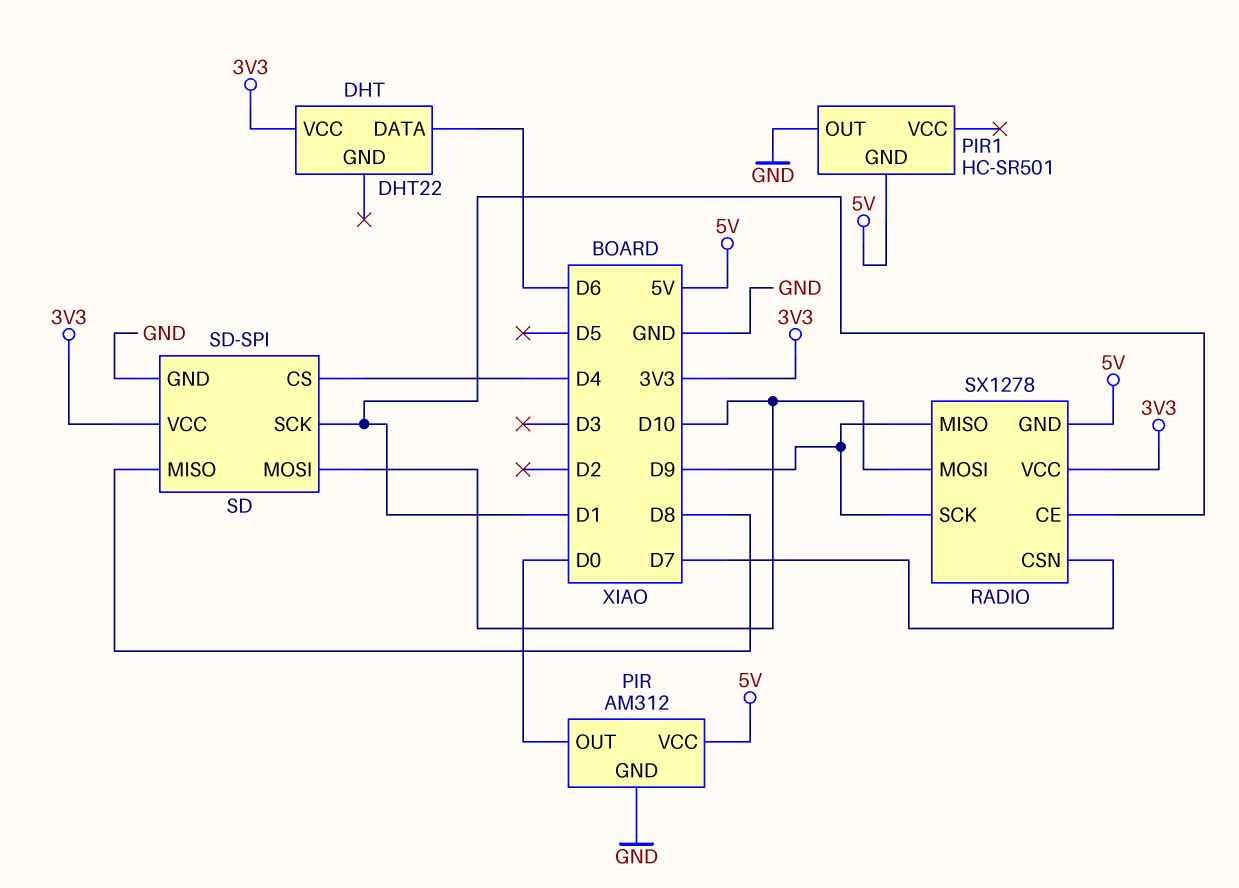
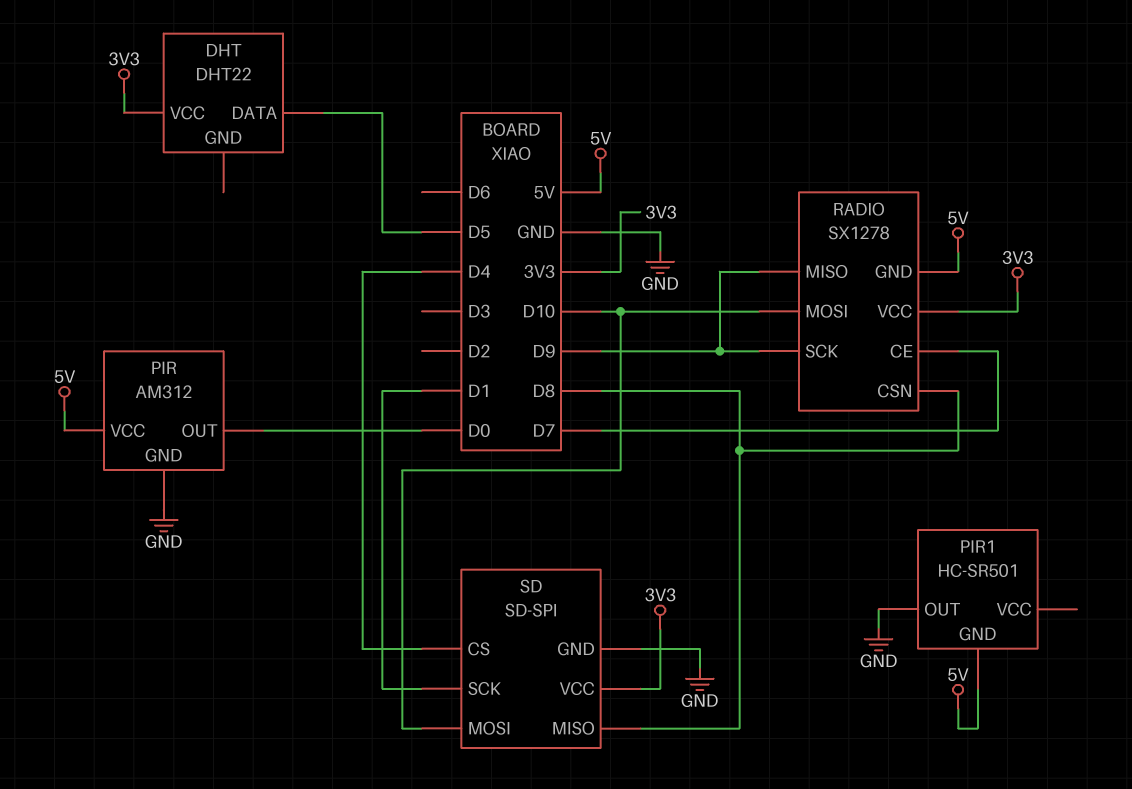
DHT pin DATA: D6 -> D5
RADIO pin CE: D1 -> D7
RADIO pin CSN: D7 -> D8

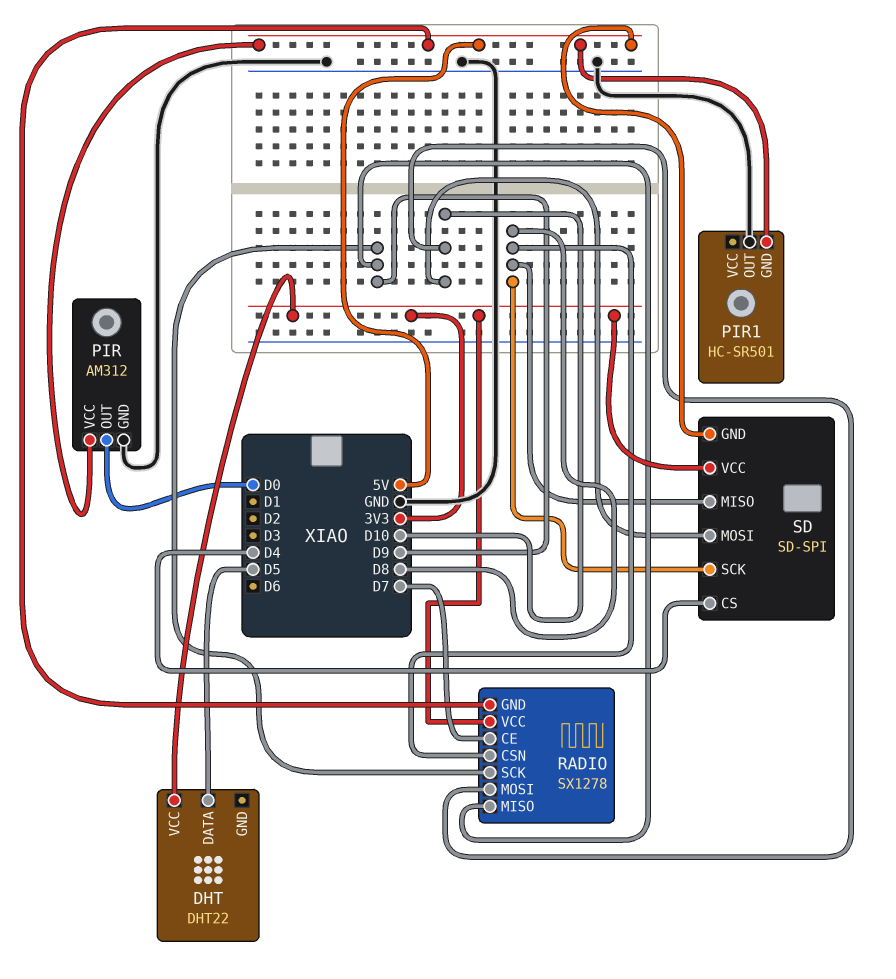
SD pin GND: GND -> 5V
SD pin SCK: D1 -> D8

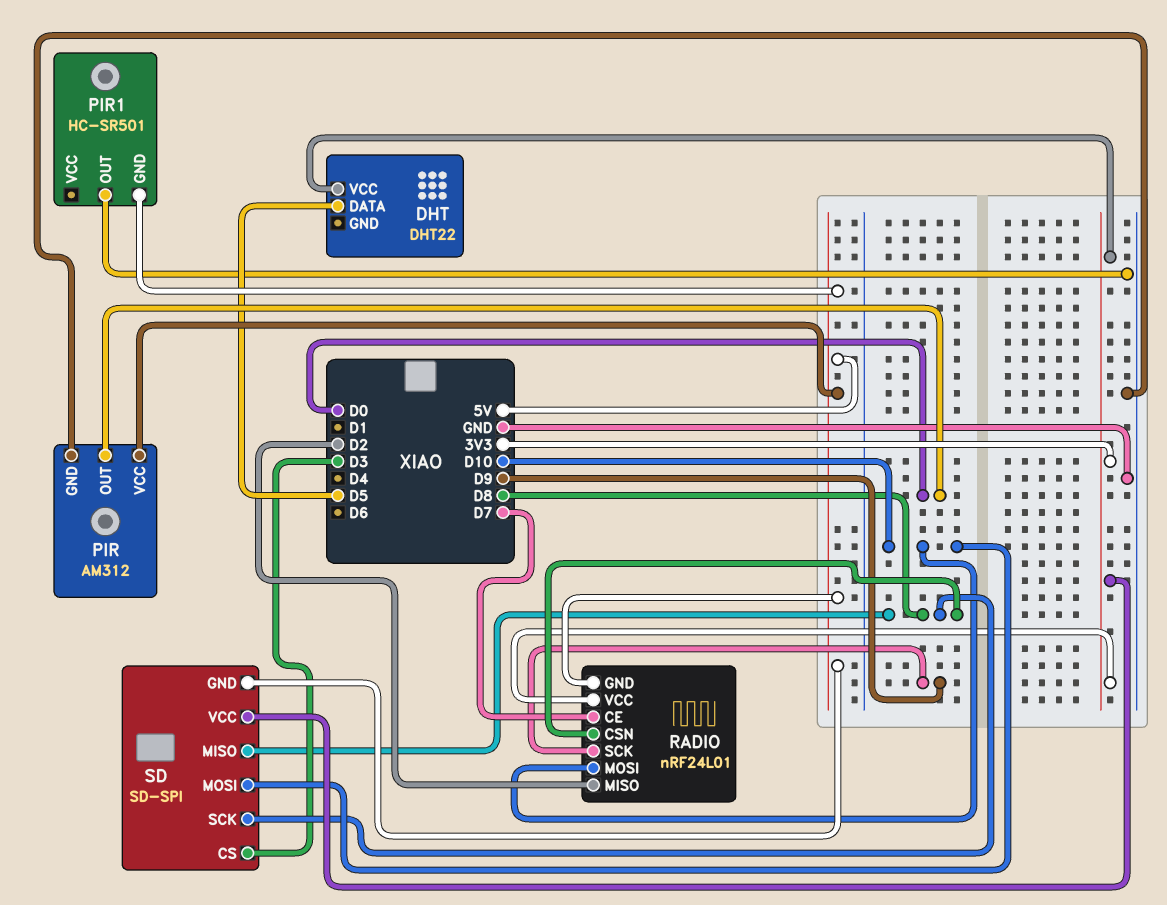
RADIO: SX1278 -> nRF24L01
RADIO pin MISO: D9 -> D2
SD pin CS: D4 -> D3

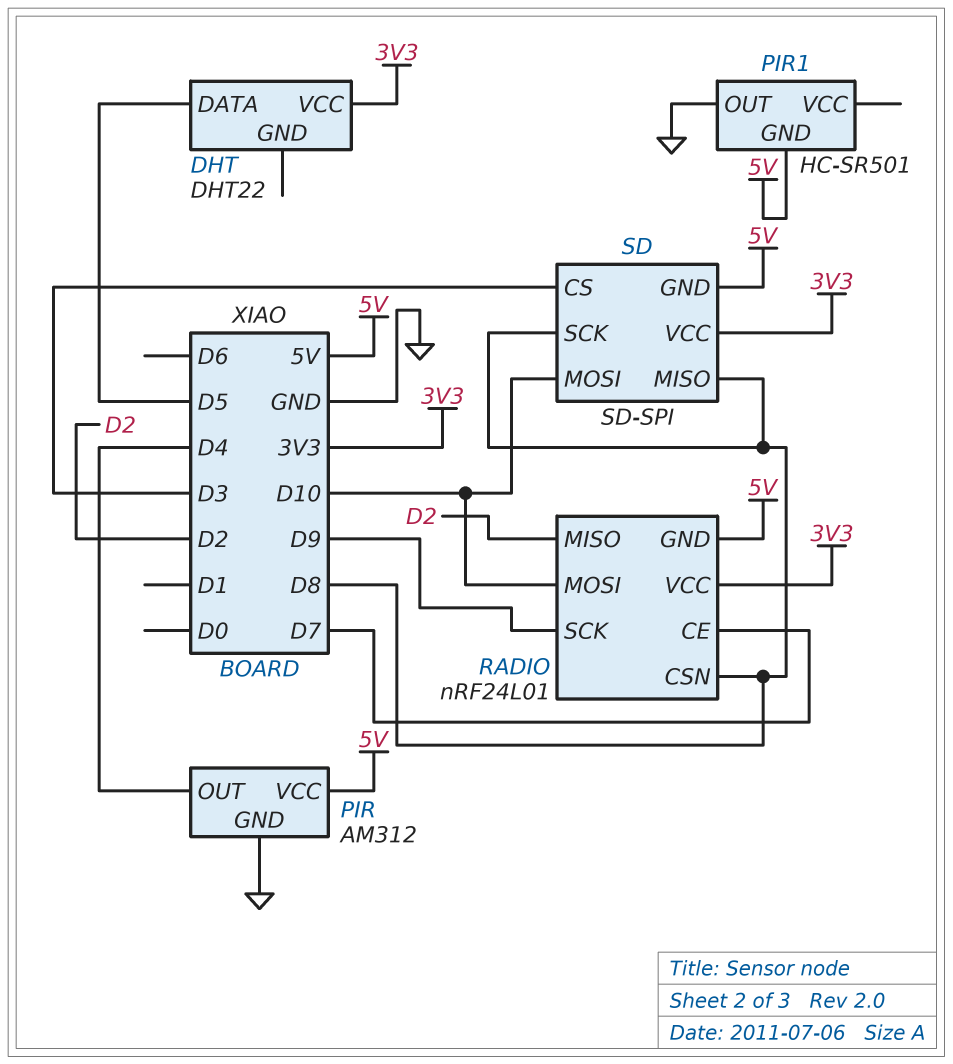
PIR pin OUT: D0 -> D4

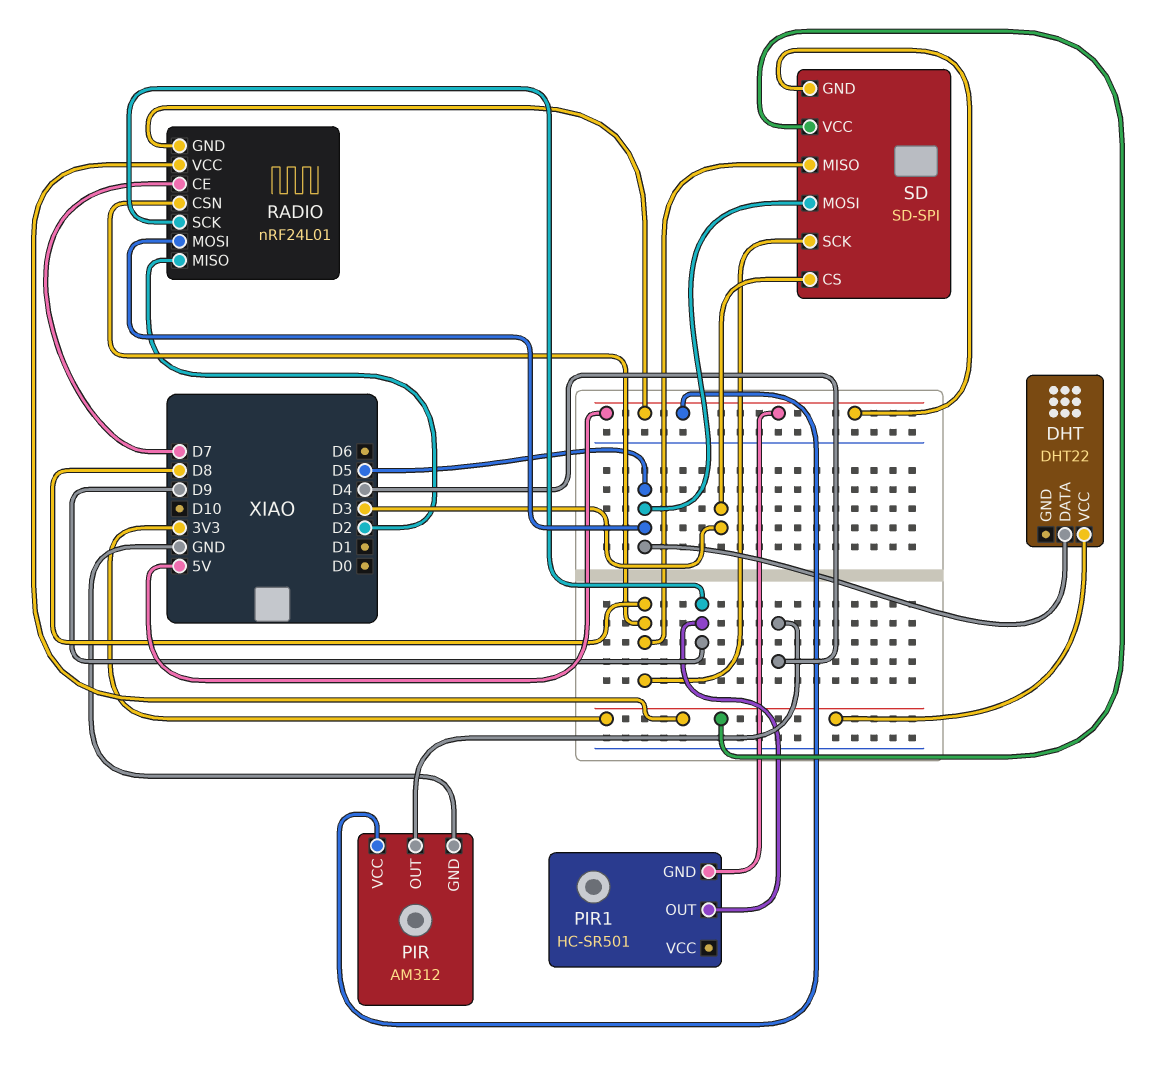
PIR1 pin OUT: GND -> D9
RADIO pin MOSI: D10 -> D5
SD pin MOSI: D10 -> D5

